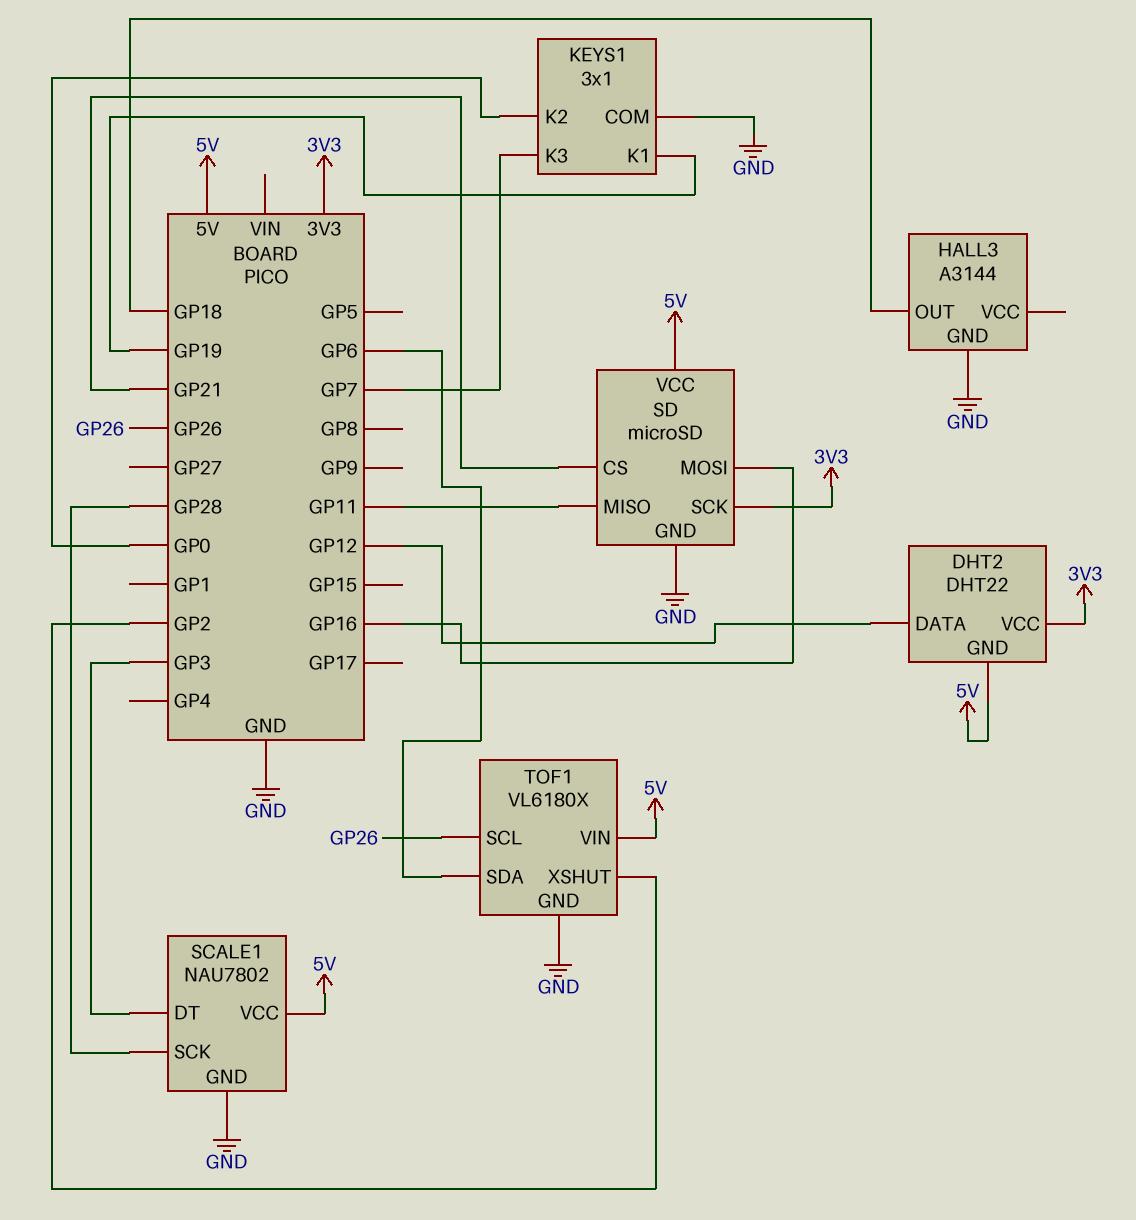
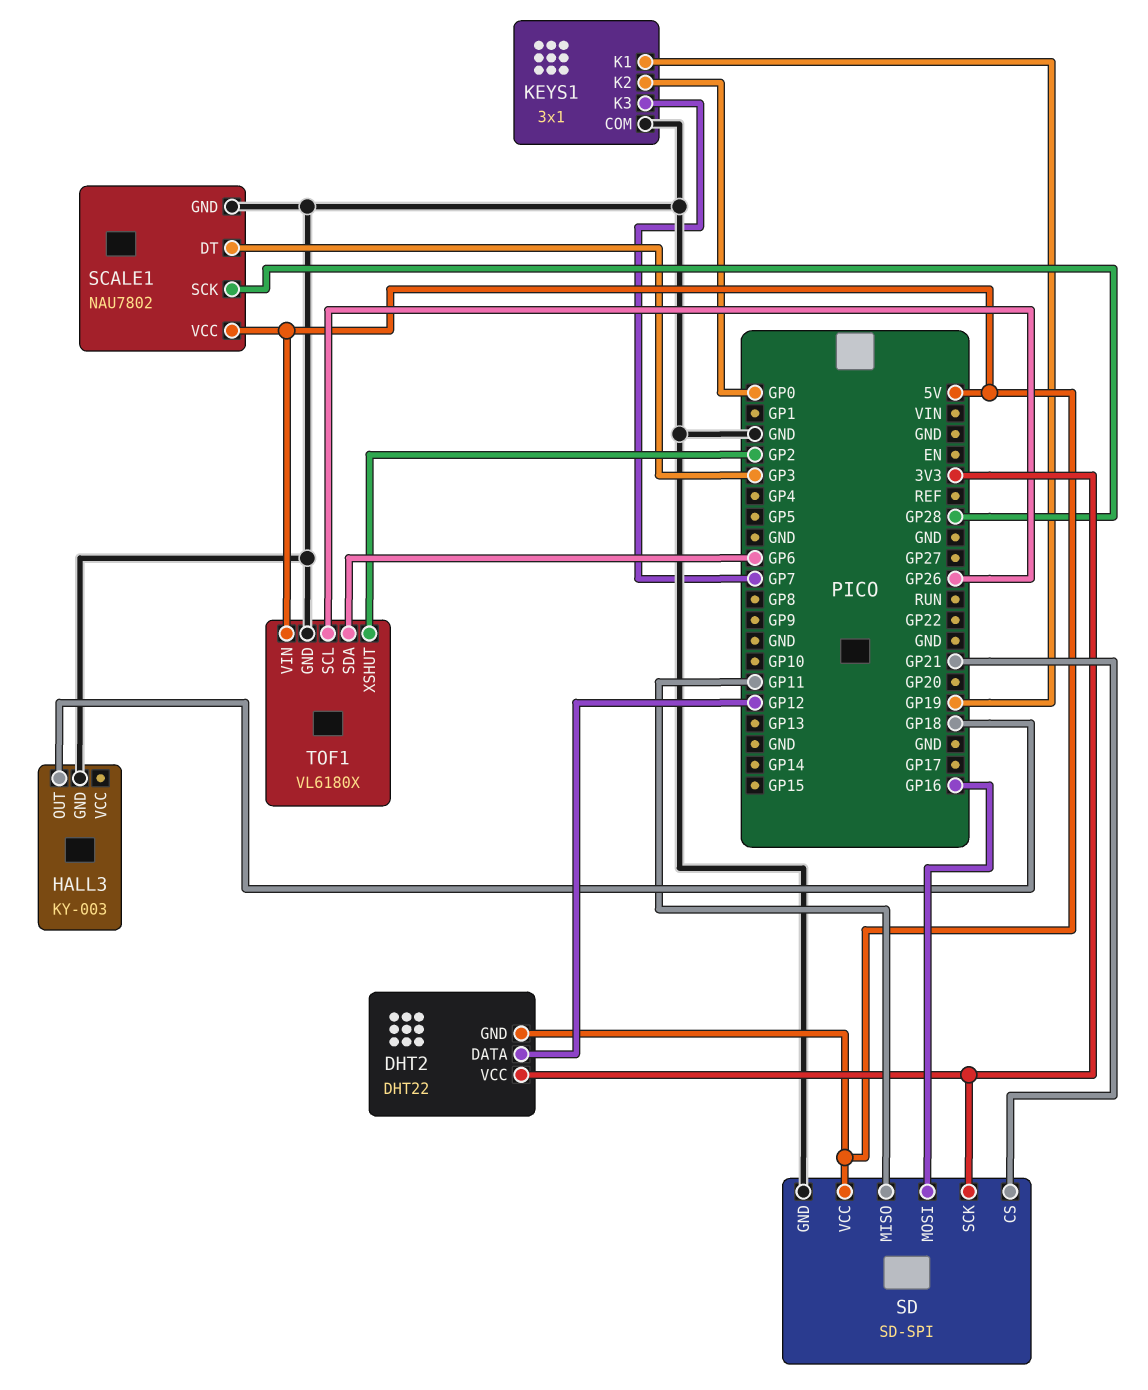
HALL3: A3144 -> KY-003
SD: microSD -> SD-SPI

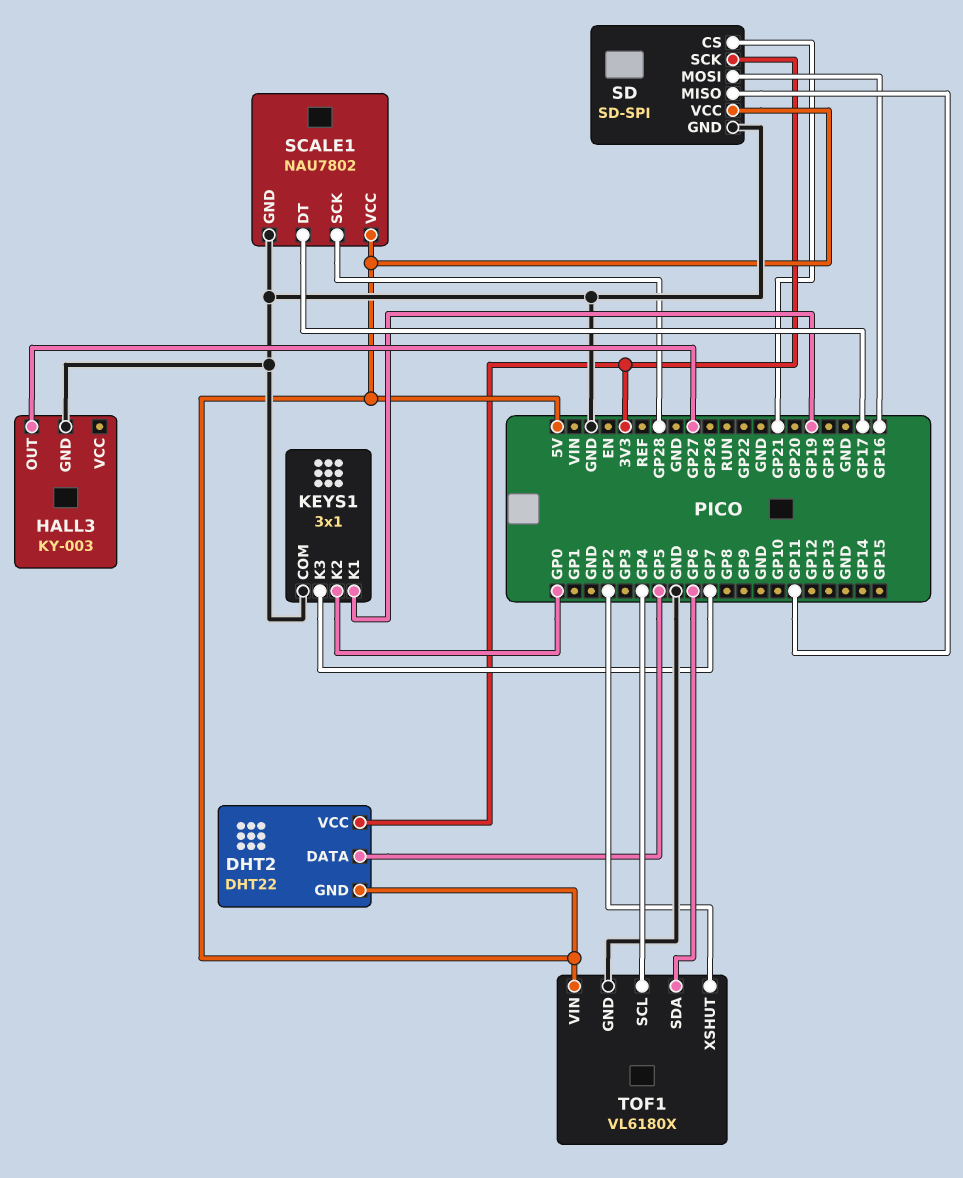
DHT2 pin DATA: GP12 -> GP5
HALL3 pin OUT: GP18 -> GP27
SCALE1 pin DT: GP3 -> GP17
TOF1 pin SCL: GP26 -> GP4

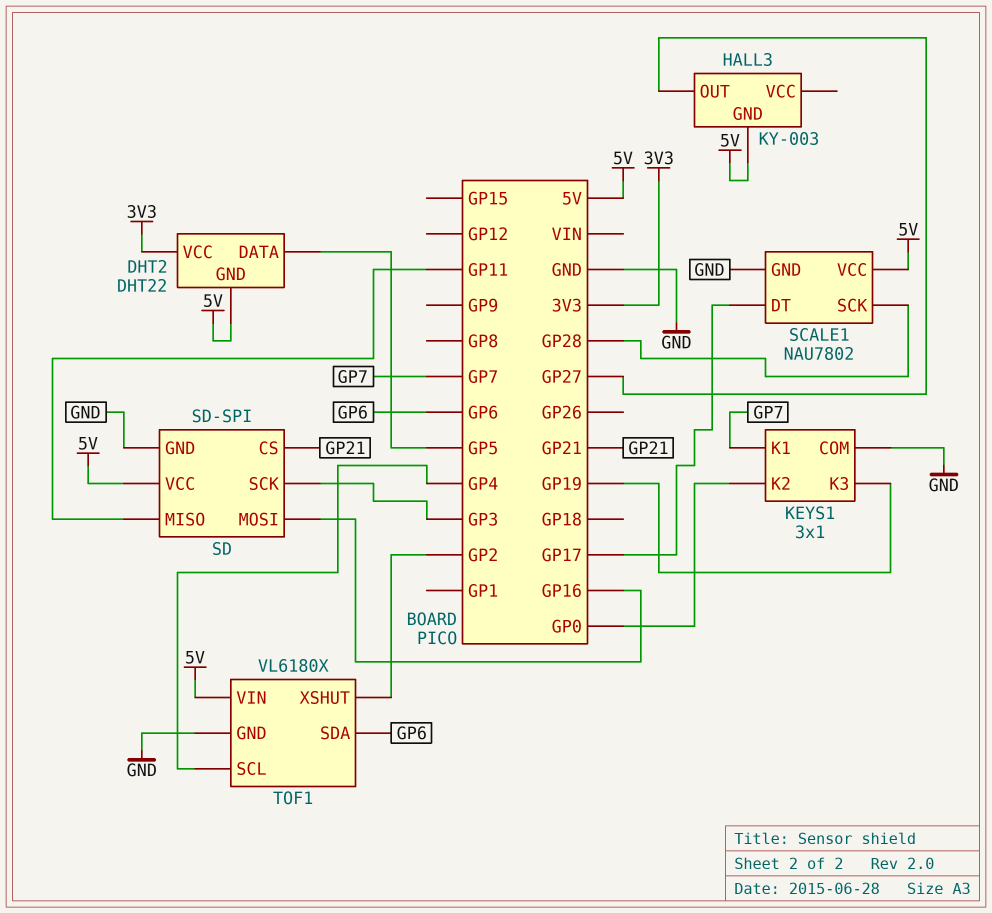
HALL3 pin GND: GND -> 5V
KEYS1 pin K1: GP19 -> GP7
KEYS1 pin K3: GP7 -> GP19
SD pin SCK: 3V3 -> GP3

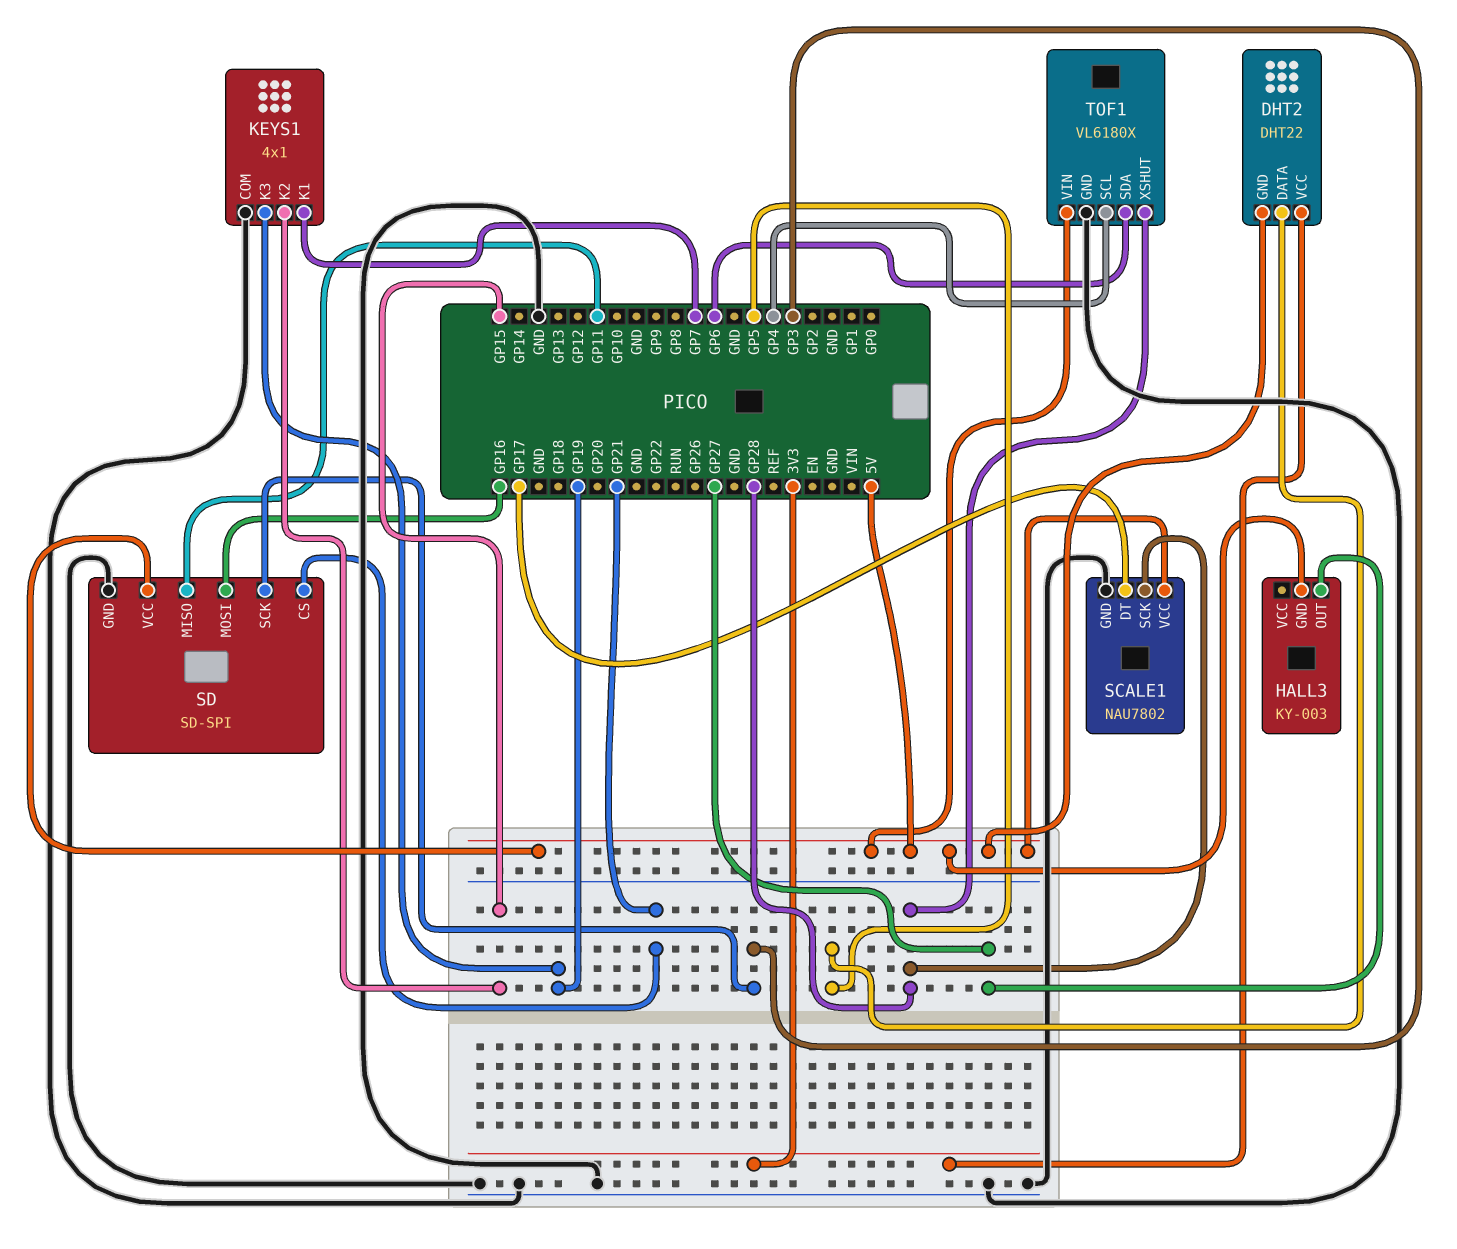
KEYS1: 3x1 -> 4x1
KEYS1 pin K2: GP0 -> GP15
TOF1 pin XSHUT: GP2 -> GP28

